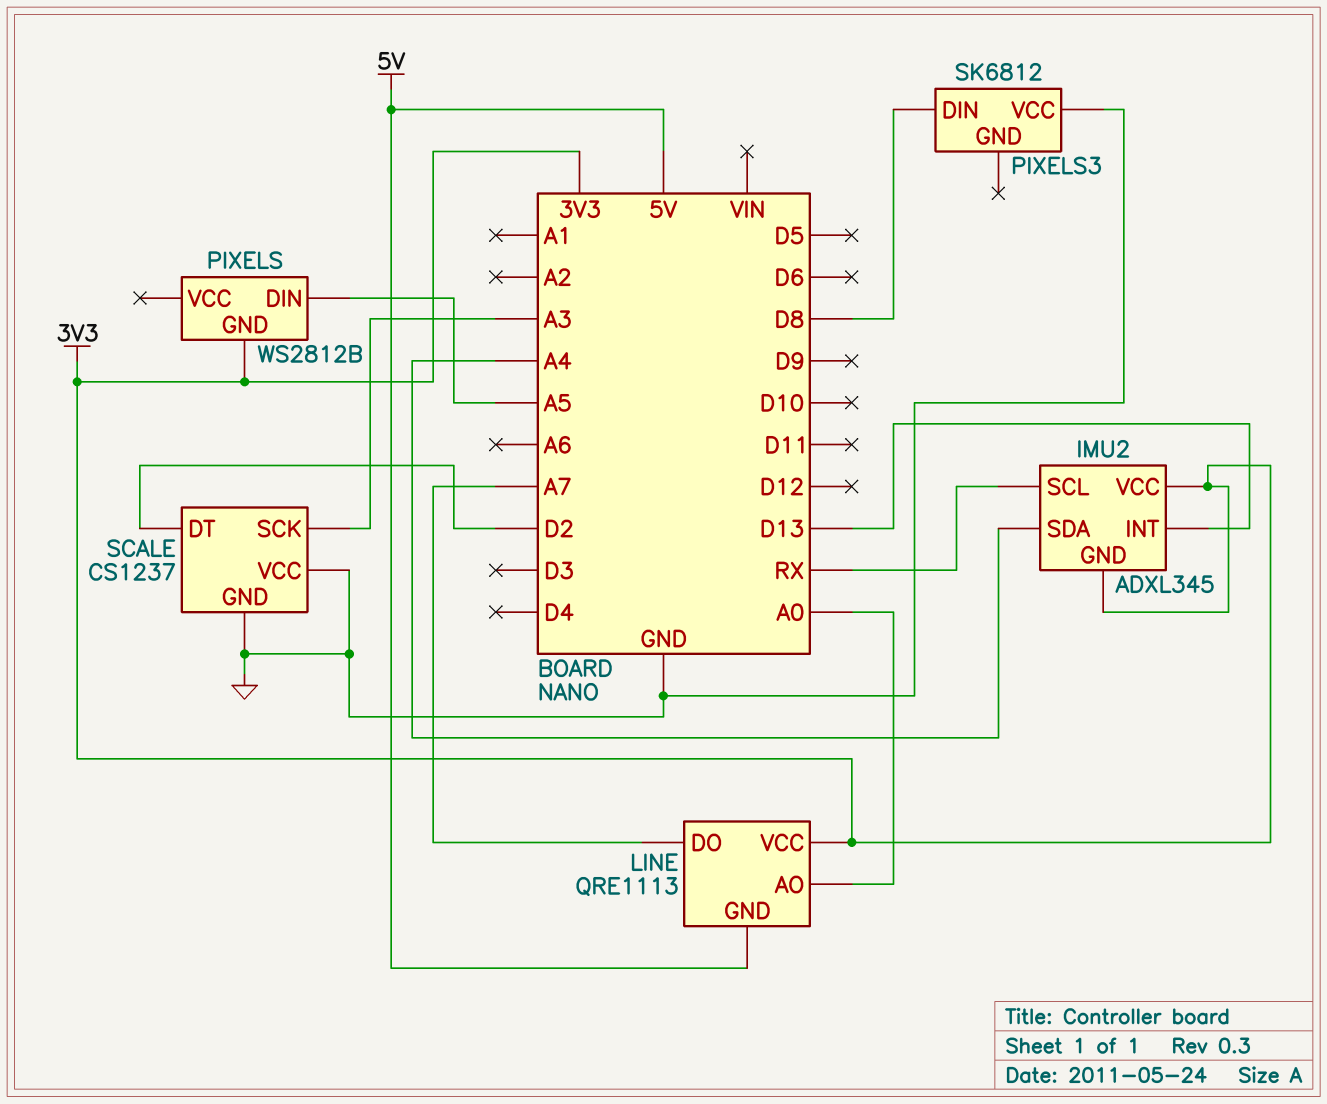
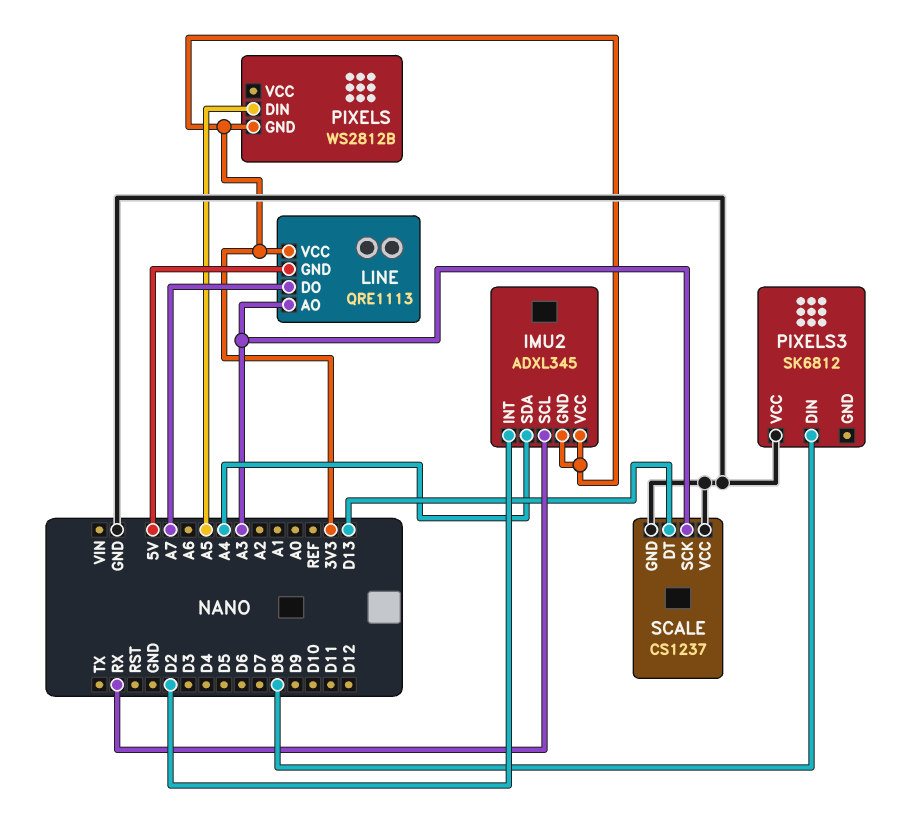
IMU2 pin INT: D13 -> D2
LINE pin AO: A0 -> A3
SCALE pin DT: D2 -> D13

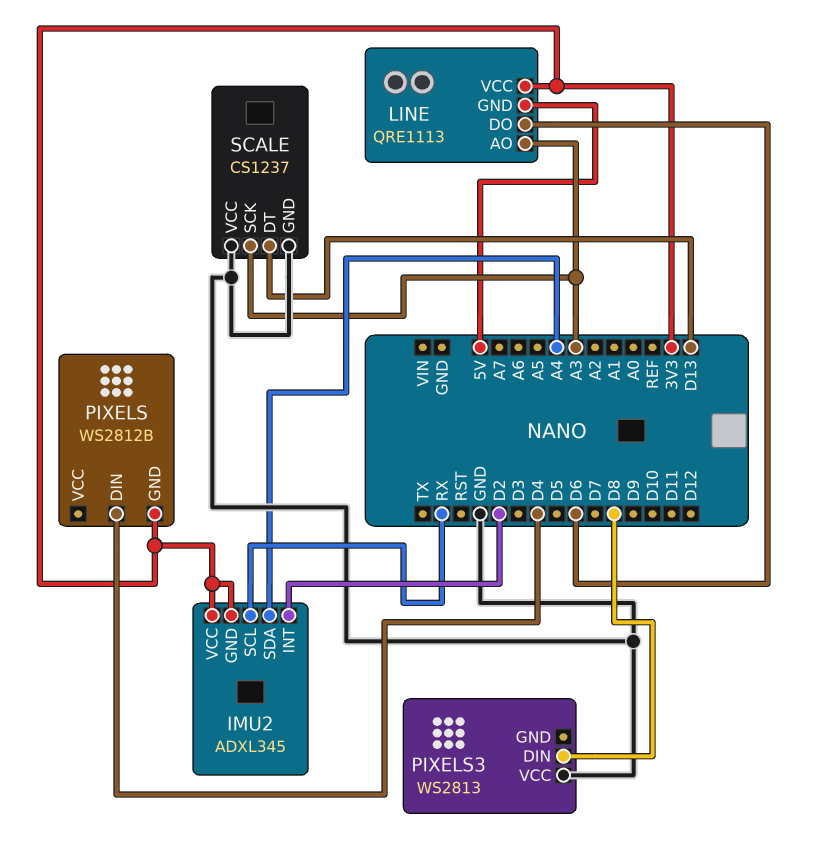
LINE pin DO: A7 -> D6
PIXELS pin DIN: A5 -> D4
PIXELS3: SK6812 -> WS2813

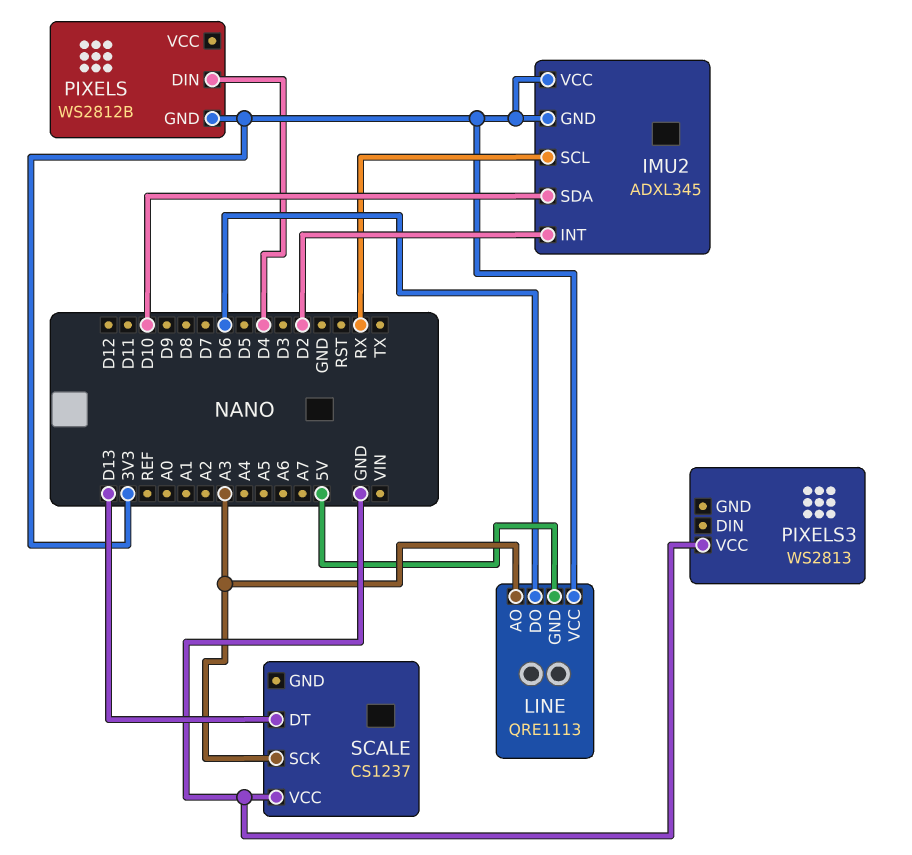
IMU2 pin SDA: A4 -> D10
PIXELS3 pin DIN: D8 -> none
SCALE pin GND: GND -> none

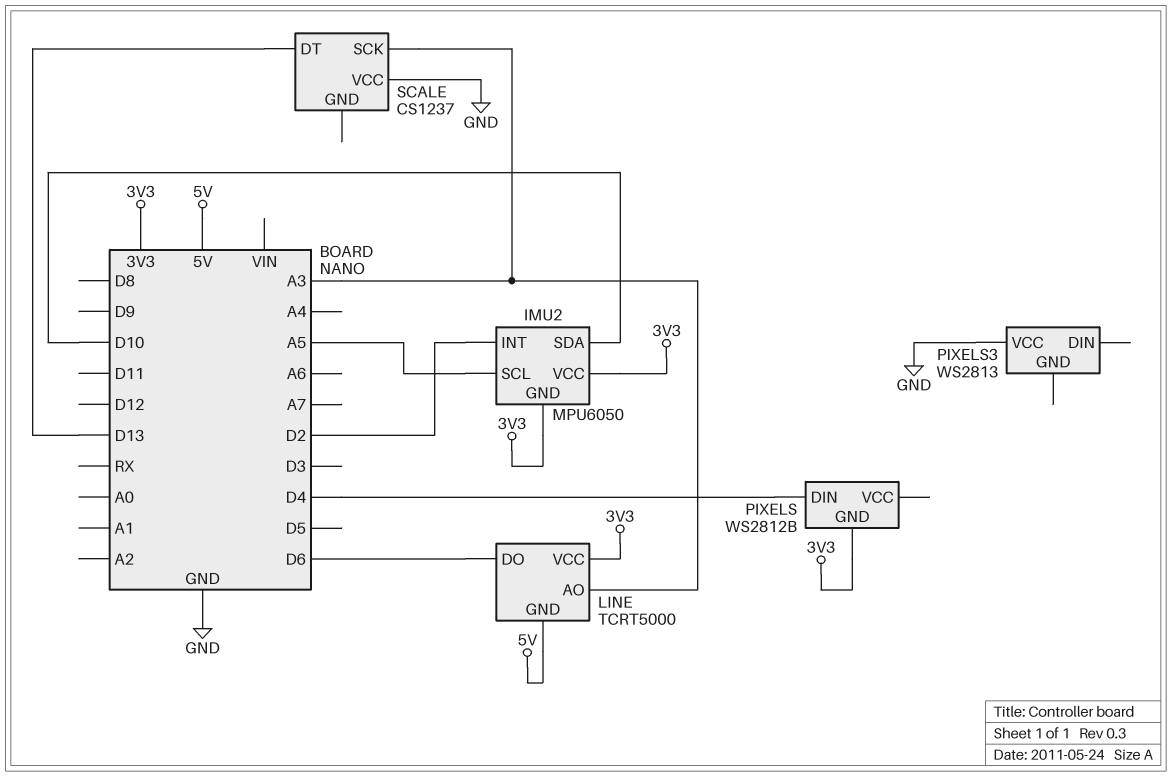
IMU2: ADXL345 -> MPU6050
IMU2 pin SCL: RX -> A5
LINE: QRE1113 -> TCRT5000

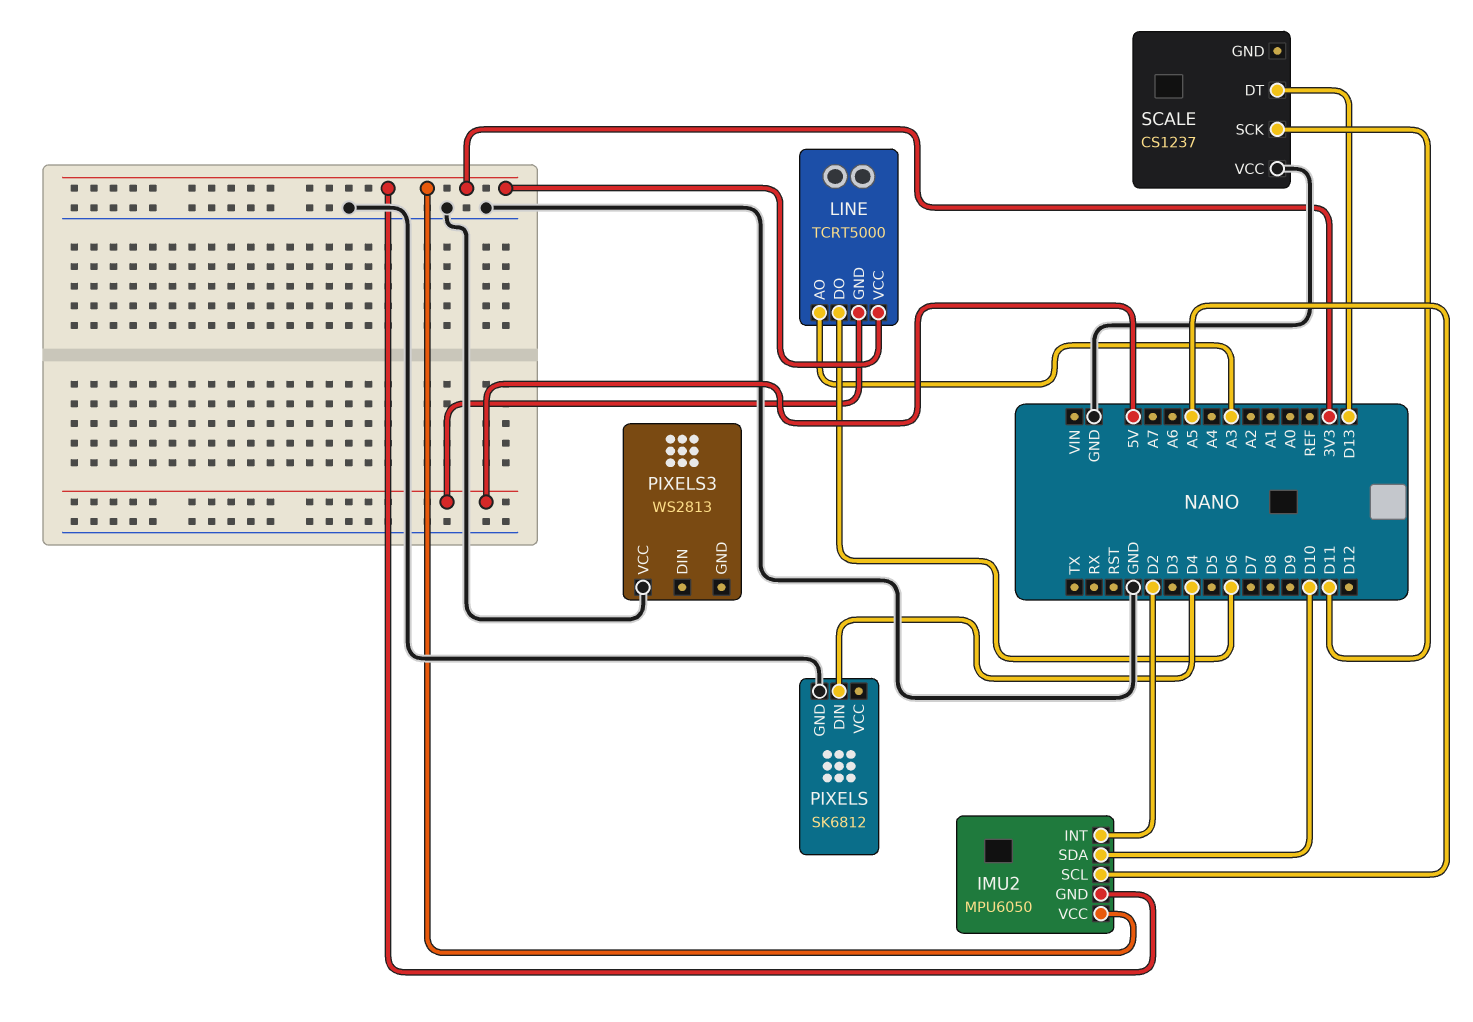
PIXELS: WS2812B -> SK6812
PIXELS pin GND: 3V3 -> GND
SCALE pin SCK: A3 -> D11

